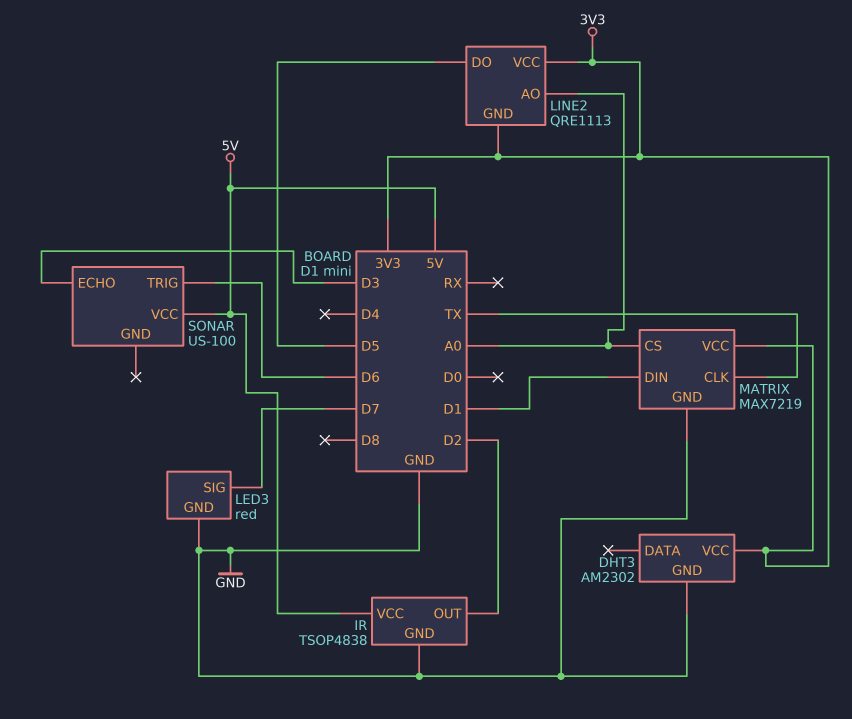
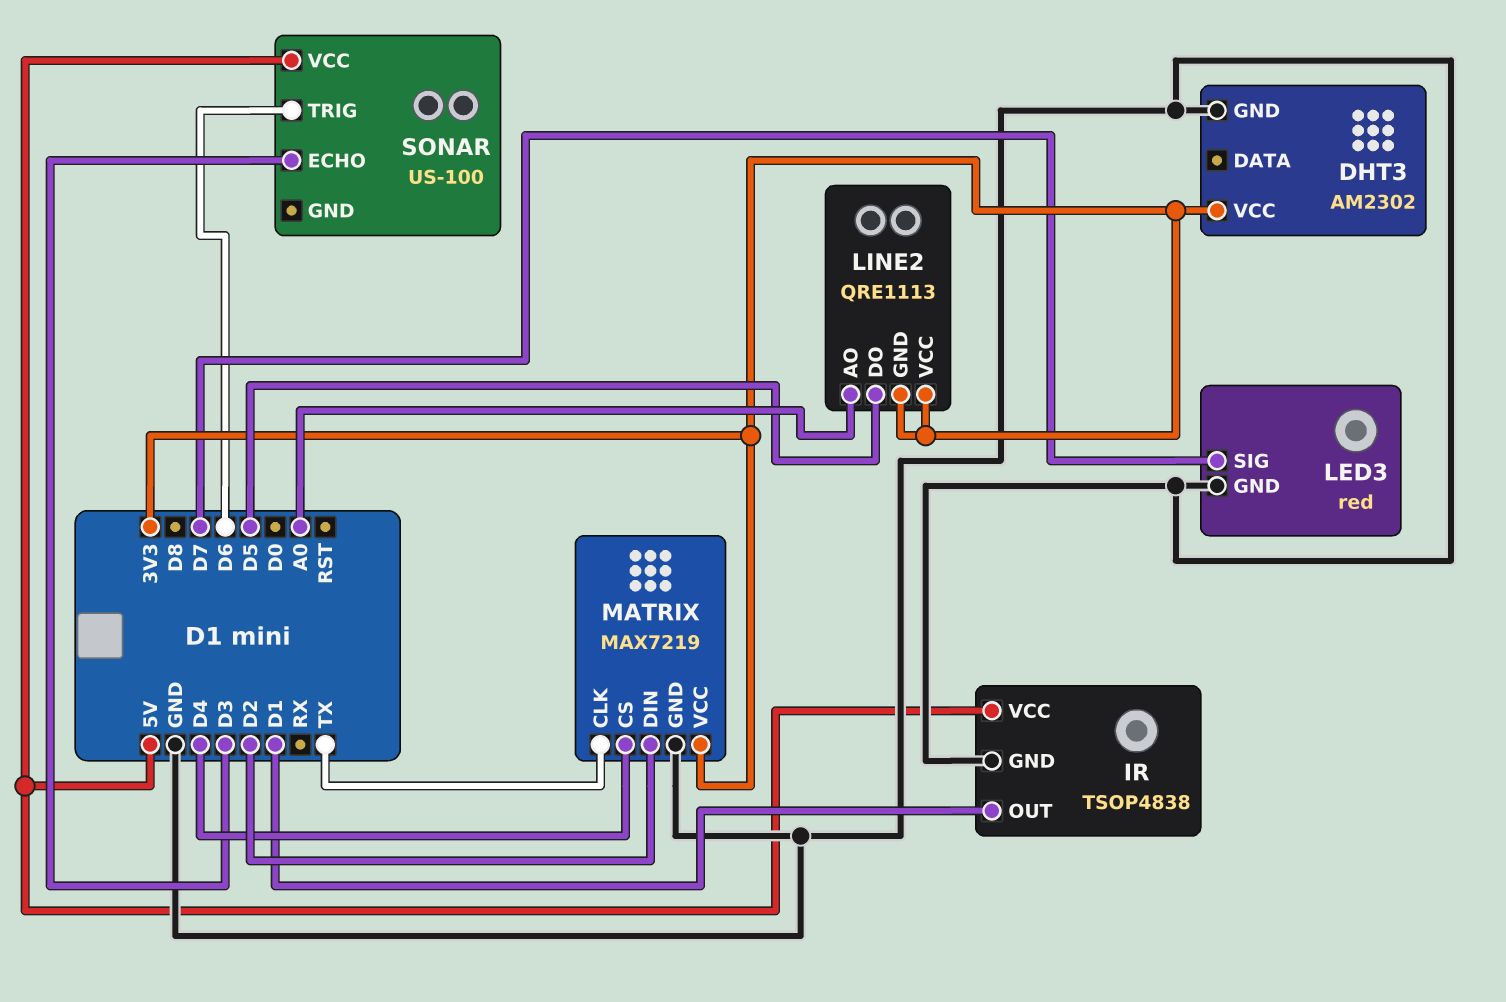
IR pin OUT: D2 -> D1
MATRIX pin CS: A0 -> D4
MATRIX pin DIN: D1 -> D2

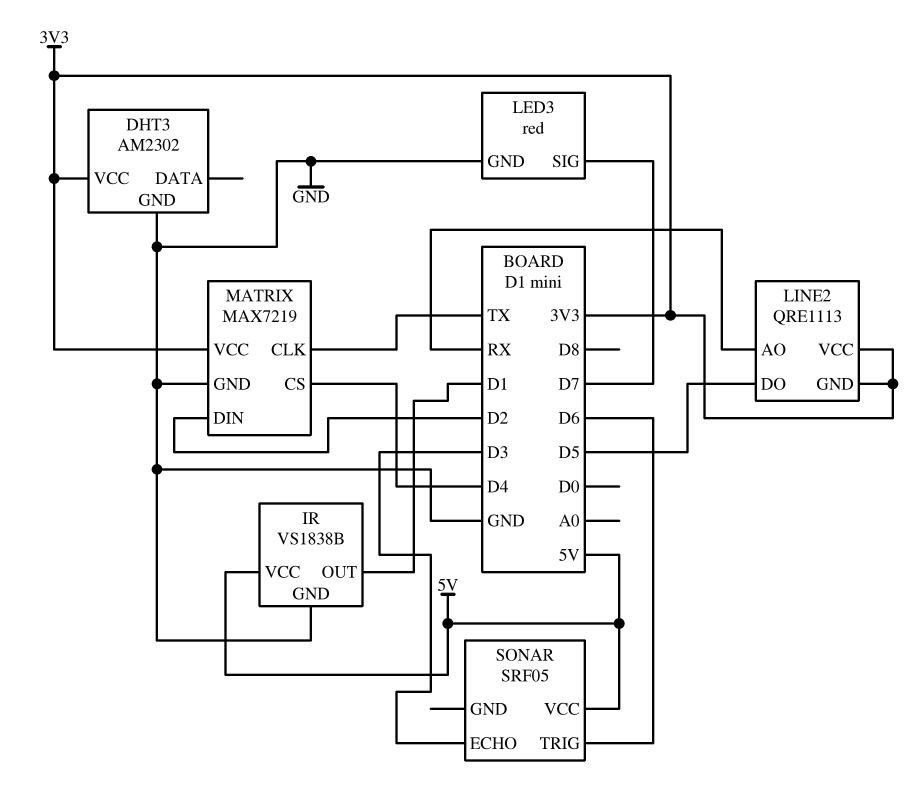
IR: TSOP4838 -> VS1838B
LINE2 pin AO: A0 -> RX
SONAR: US-100 -> SRF05

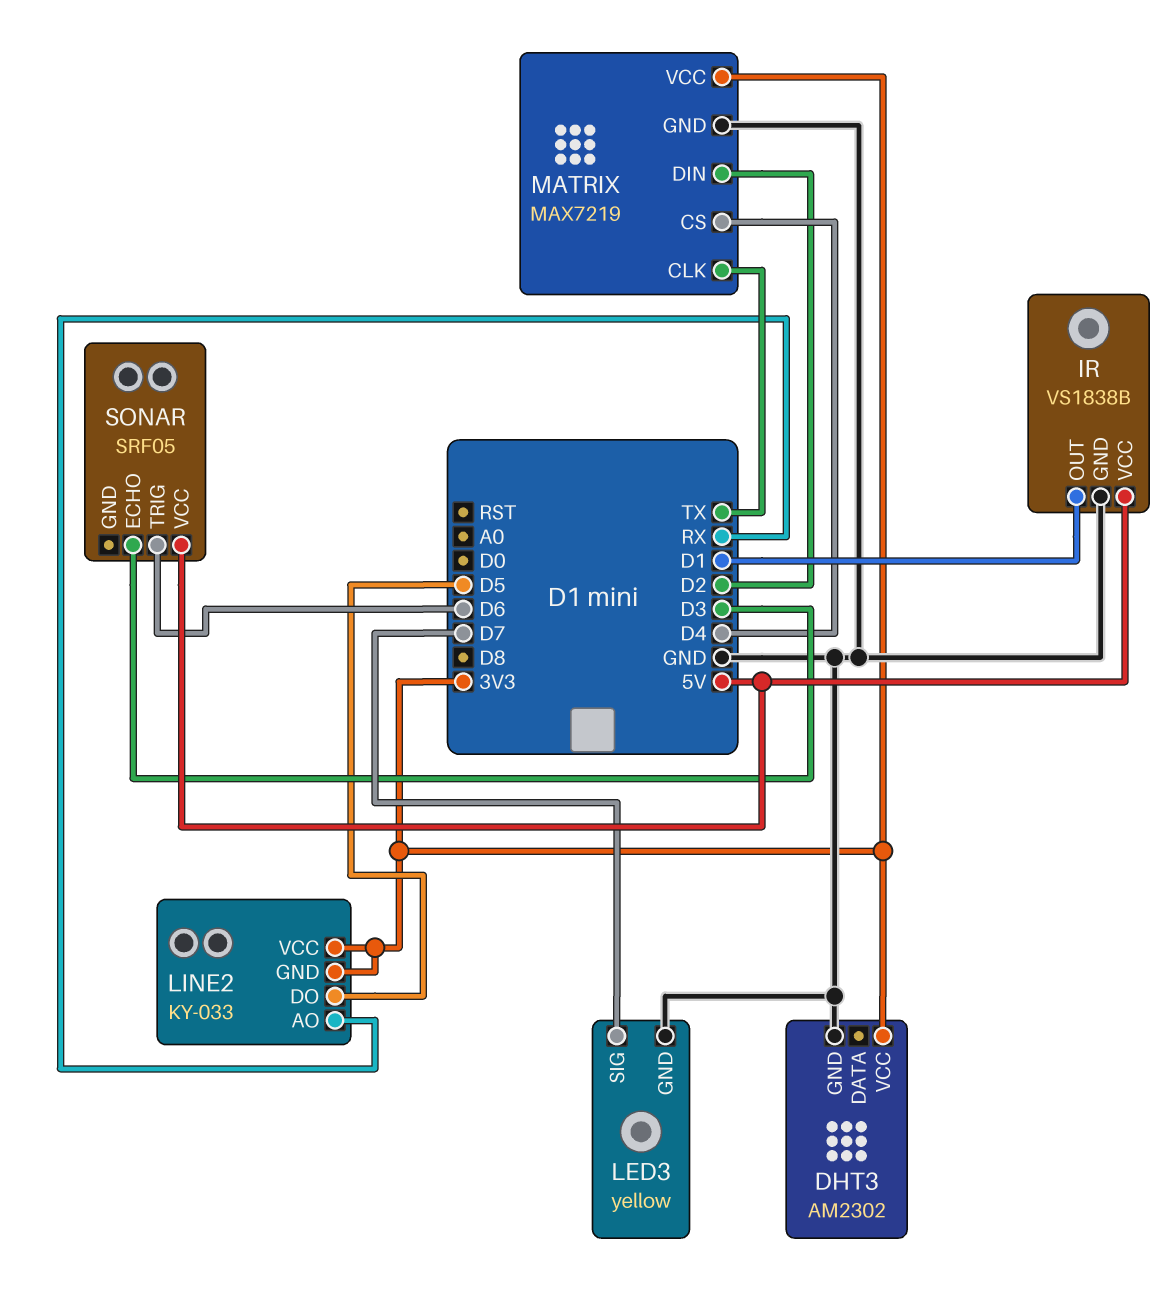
LED3: red -> yellow
LINE2: QRE1113 -> KY-033

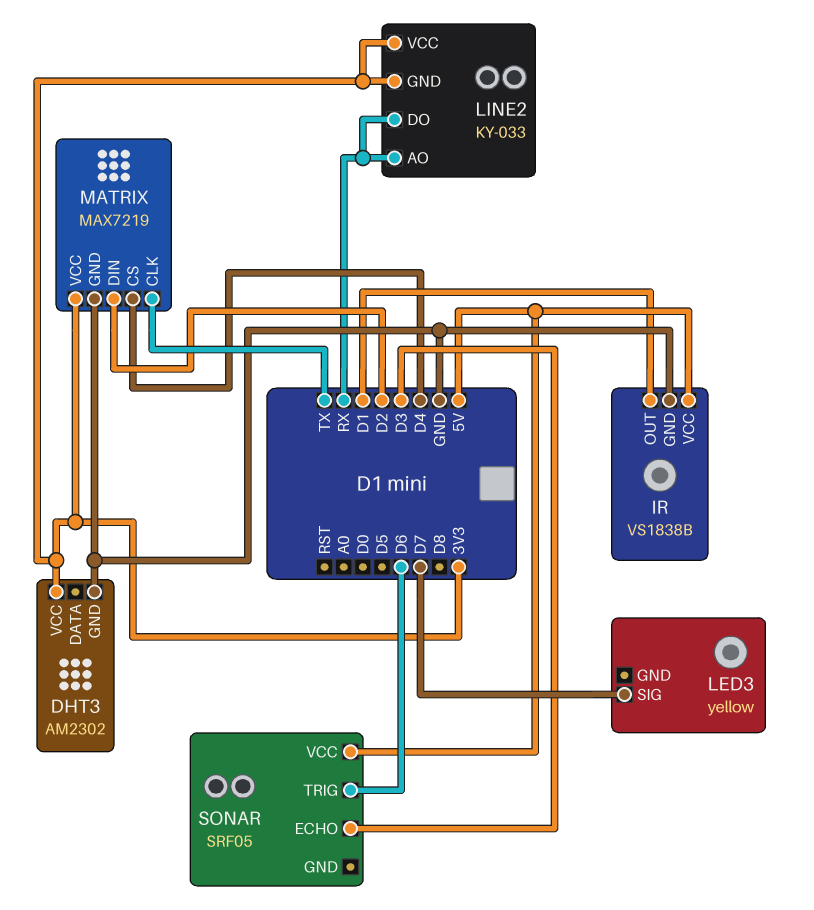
LED3 pin GND: GND -> none
LINE2 pin DO: D5 -> RX

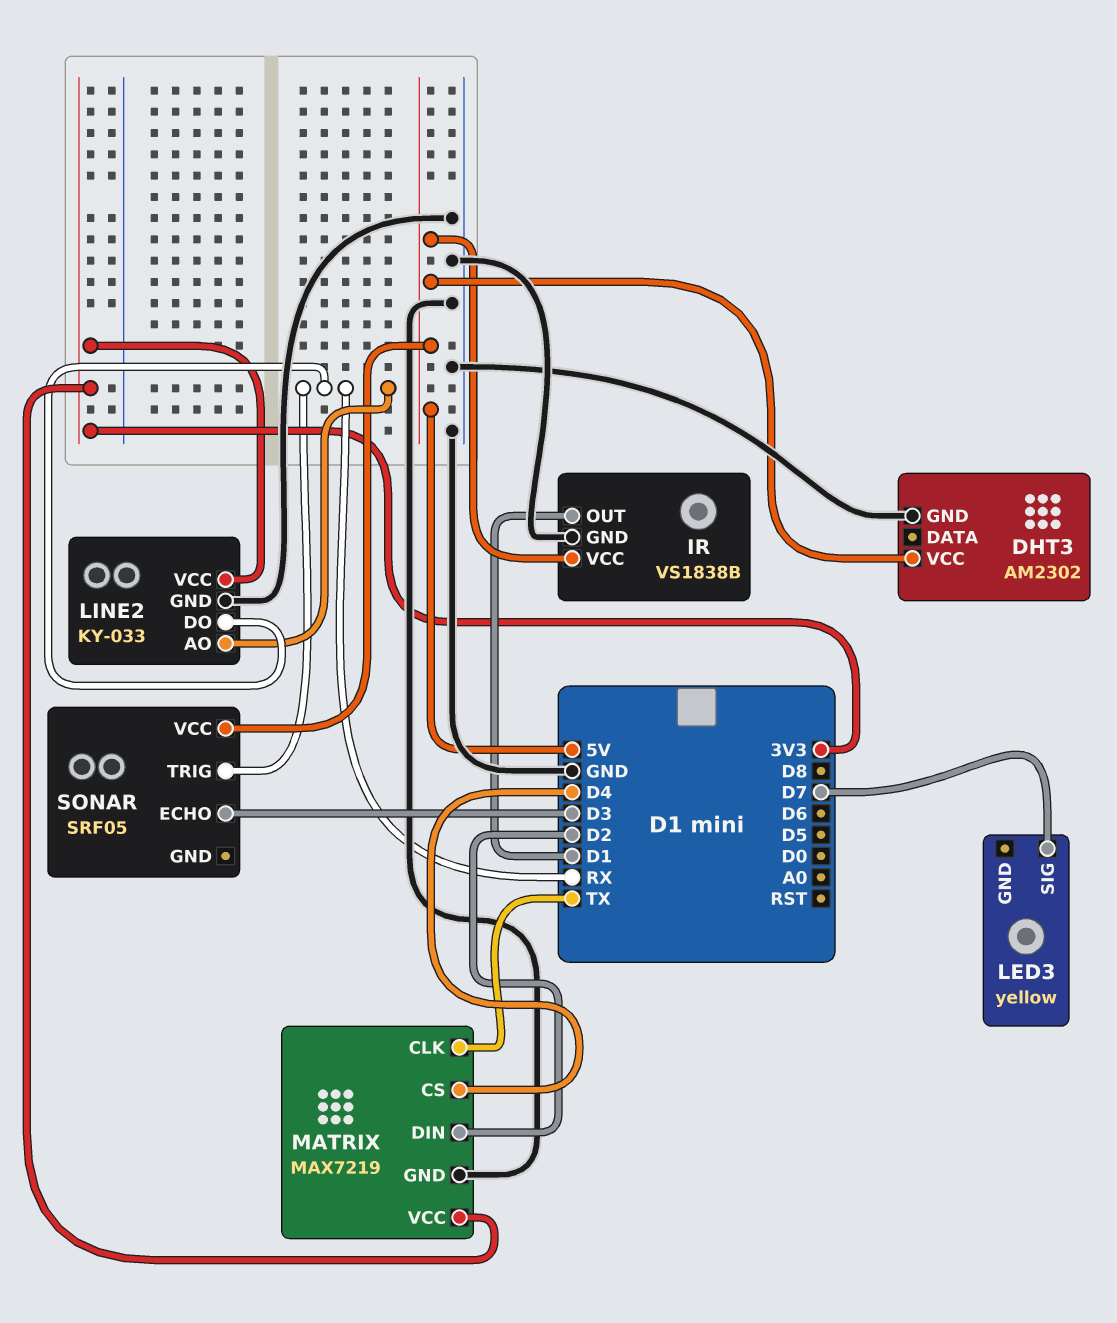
DHT3 pin VCC: 3V3 -> 5V
LINE2 pin GND: 3V3 -> GND
SONAR pin TRIG: D6 -> RX

